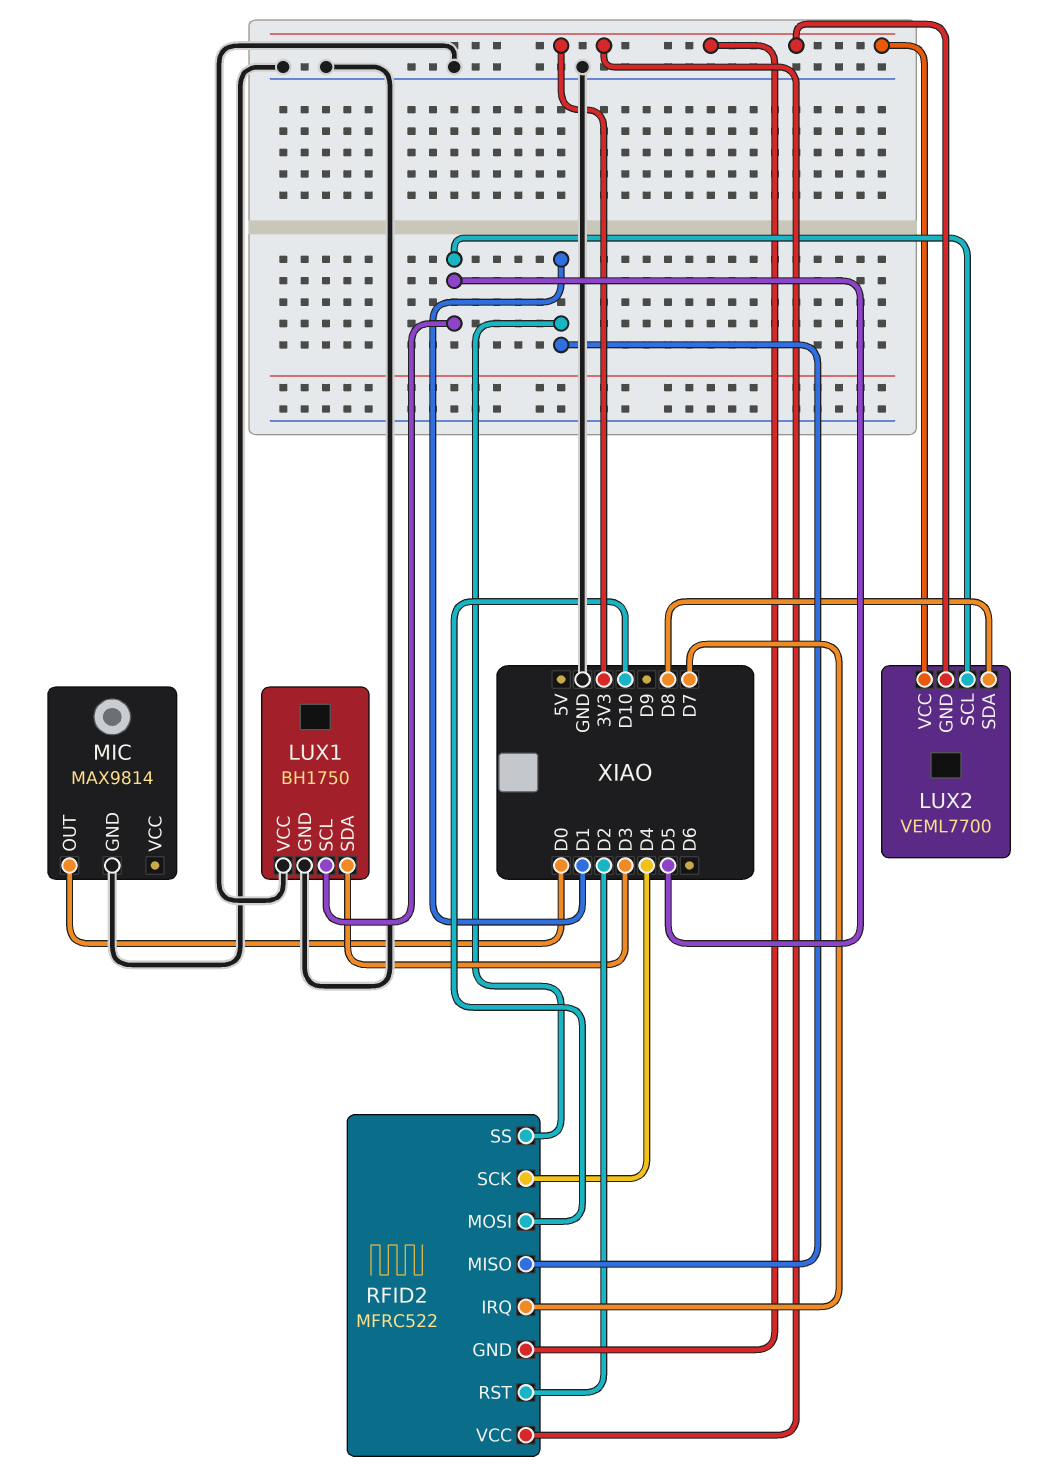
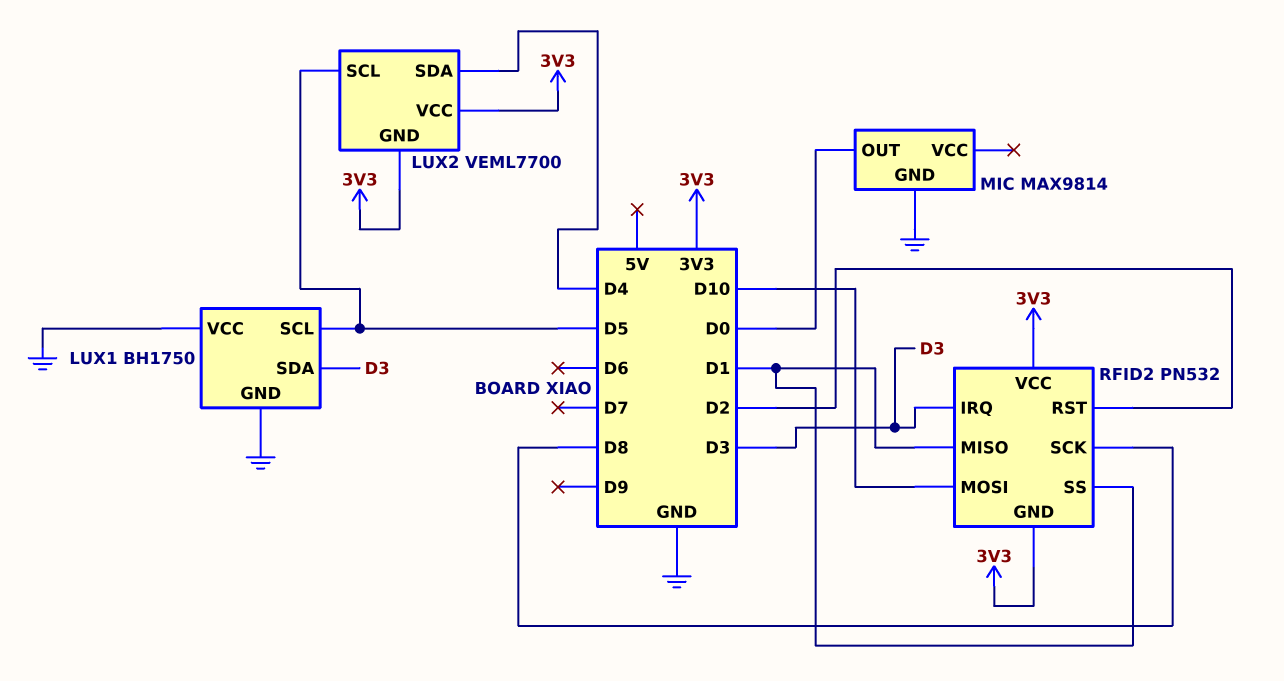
LUX2 pin SDA: D8 -> D4
RFID2: MFRC522 -> PN532
RFID2 pin IRQ: D7 -> D3
RFID2 pin SCK: D4 -> D8

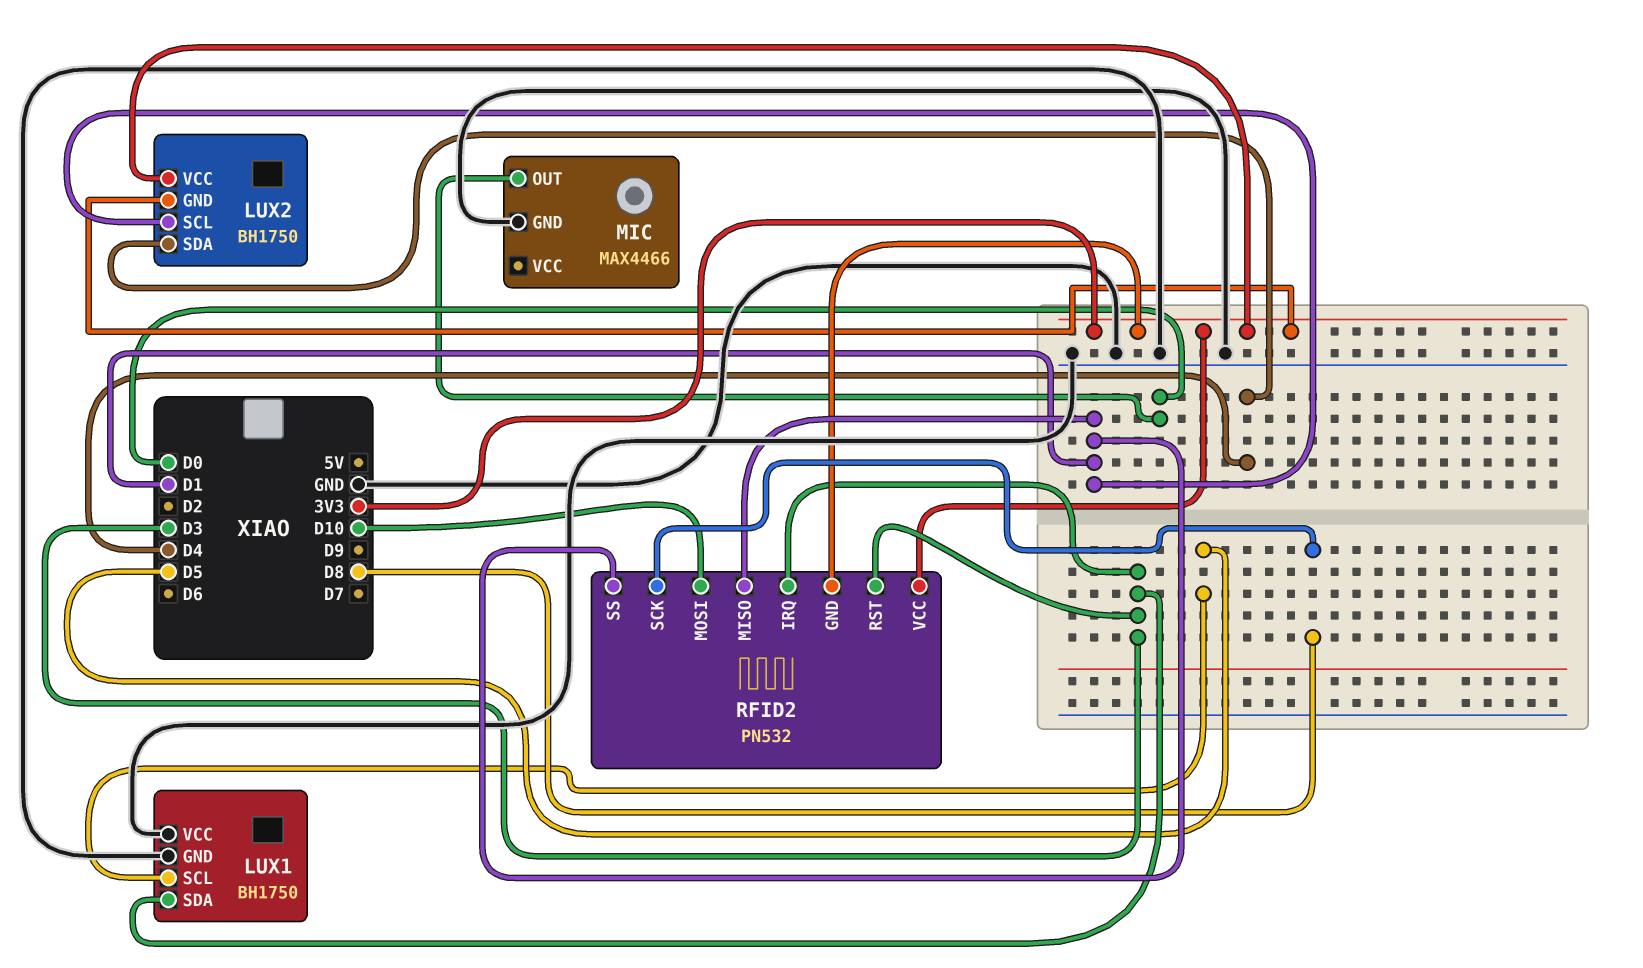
LUX2: VEML7700 -> BH1750
LUX2 pin SCL: D5 -> D1
MIC: MAX9814 -> MAX4466
RFID2 pin RST: D2 -> D3

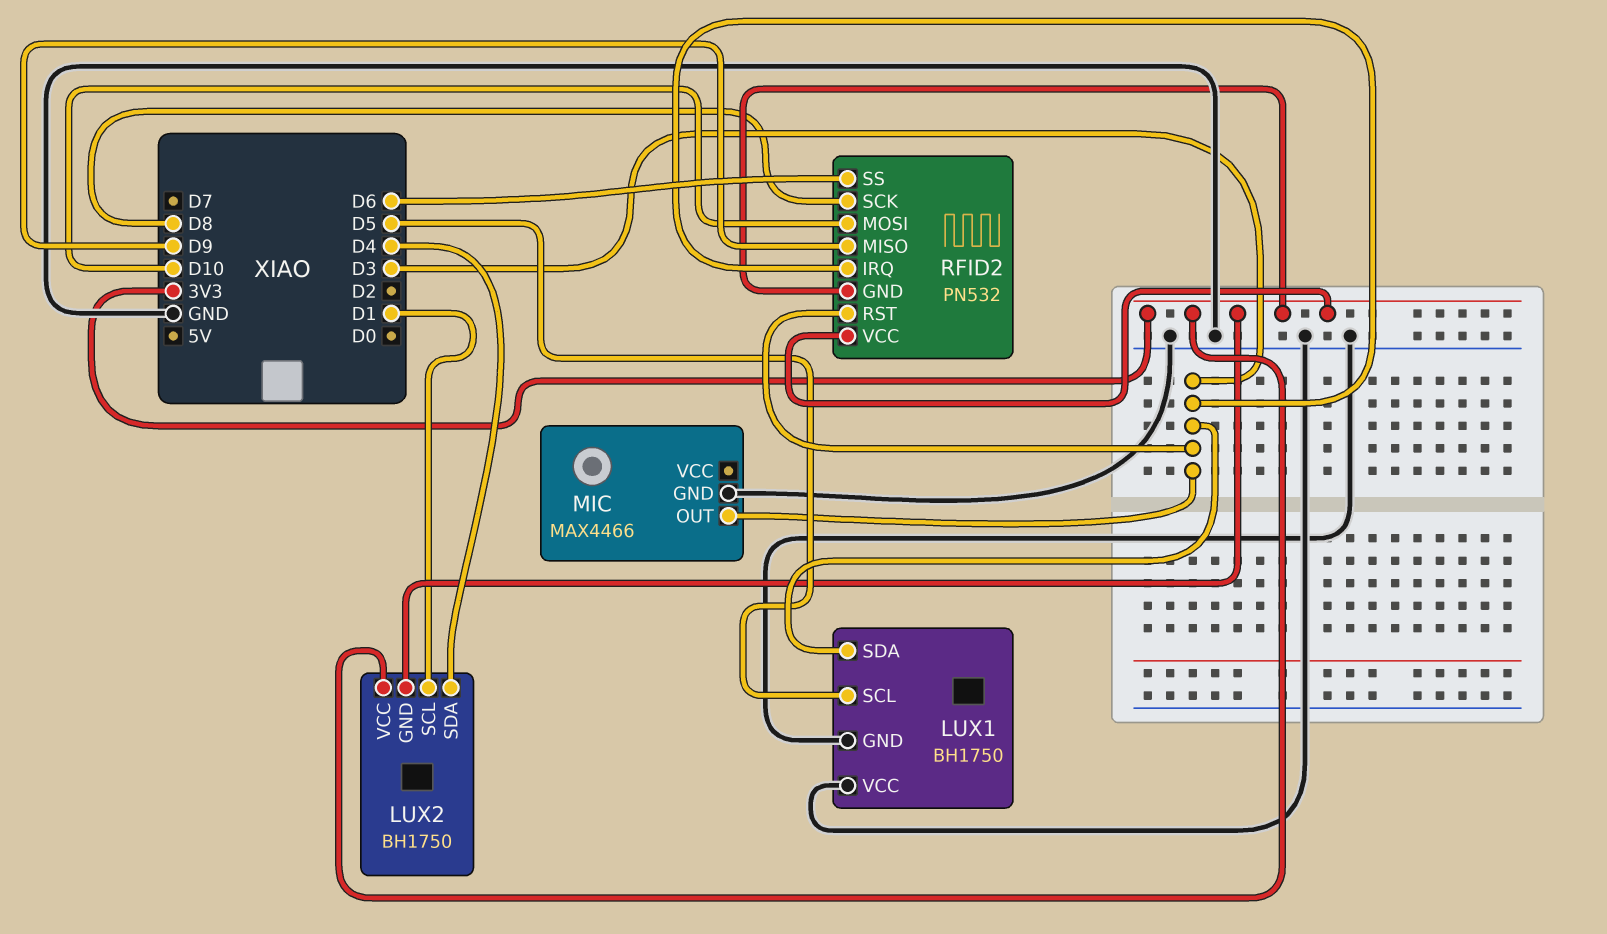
MIC pin OUT: D0 -> D3
RFID2 pin MISO: D1 -> D9
RFID2 pin SS: D1 -> D6

